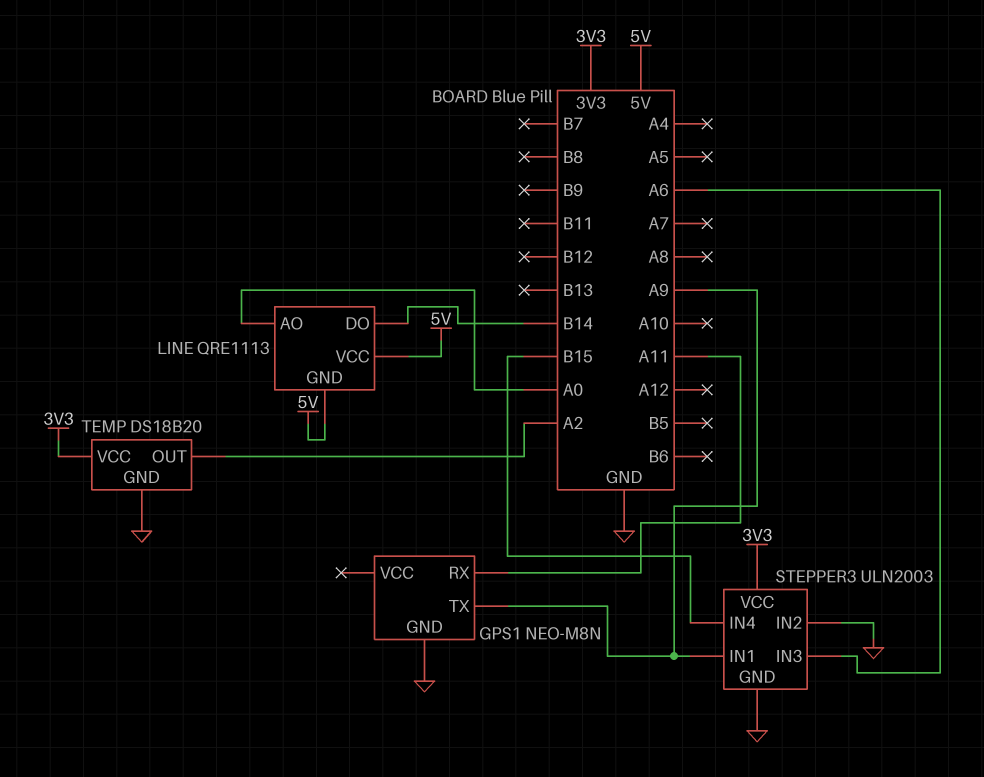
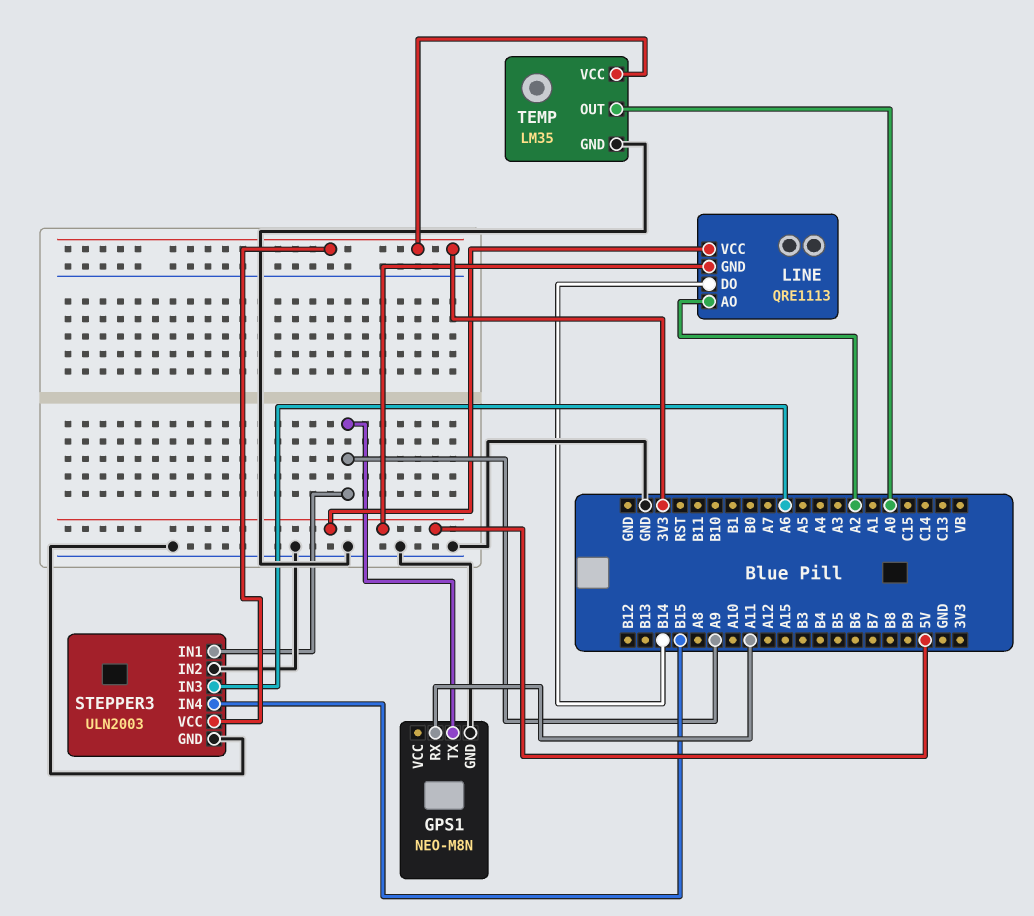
LINE pin AO: A0 -> A2
TEMP: DS18B20 -> LM35
TEMP pin OUT: A2 -> A0

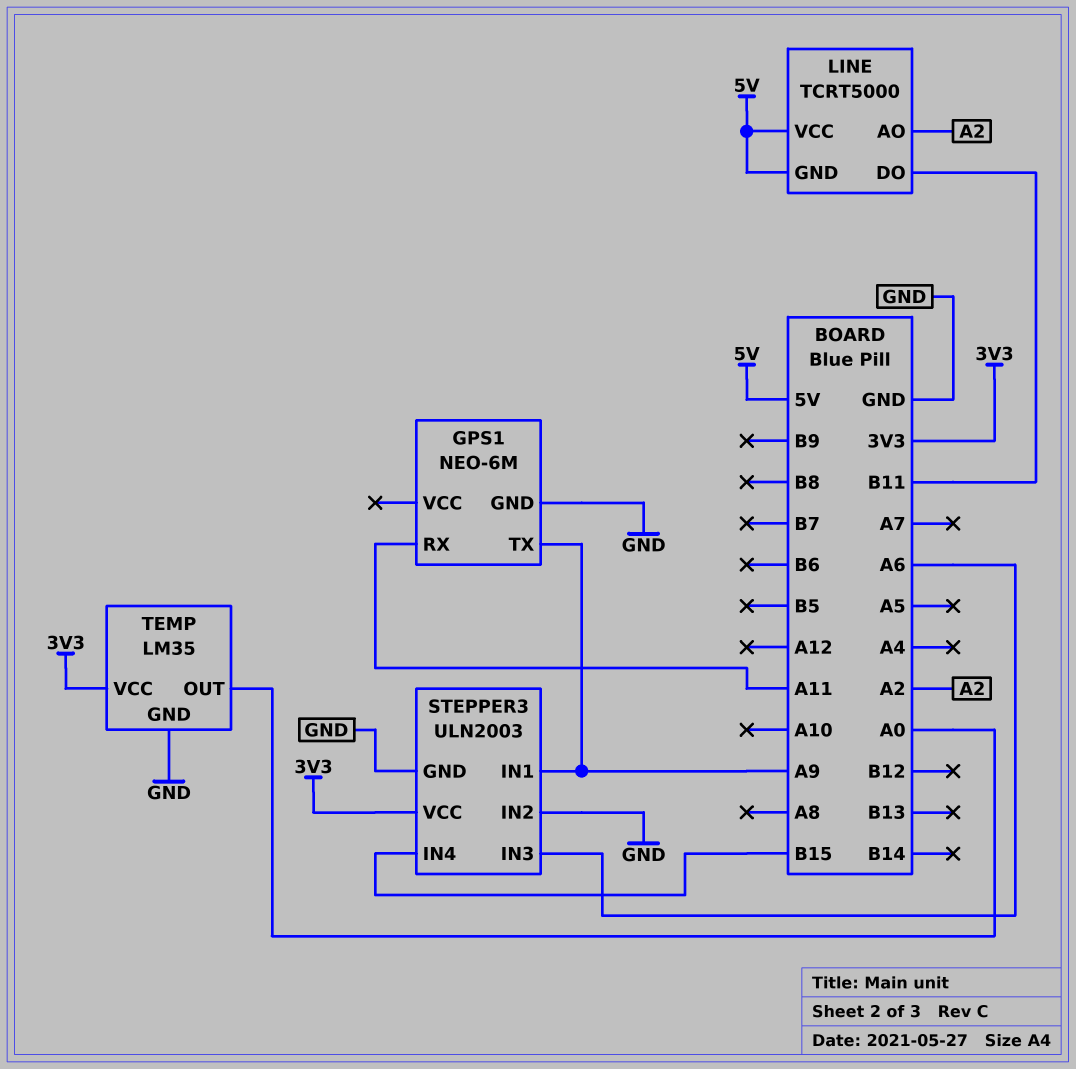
GPS1: NEO-M8N -> NEO-6M
LINE: QRE1113 -> TCRT5000
LINE pin DO: B14 -> B11

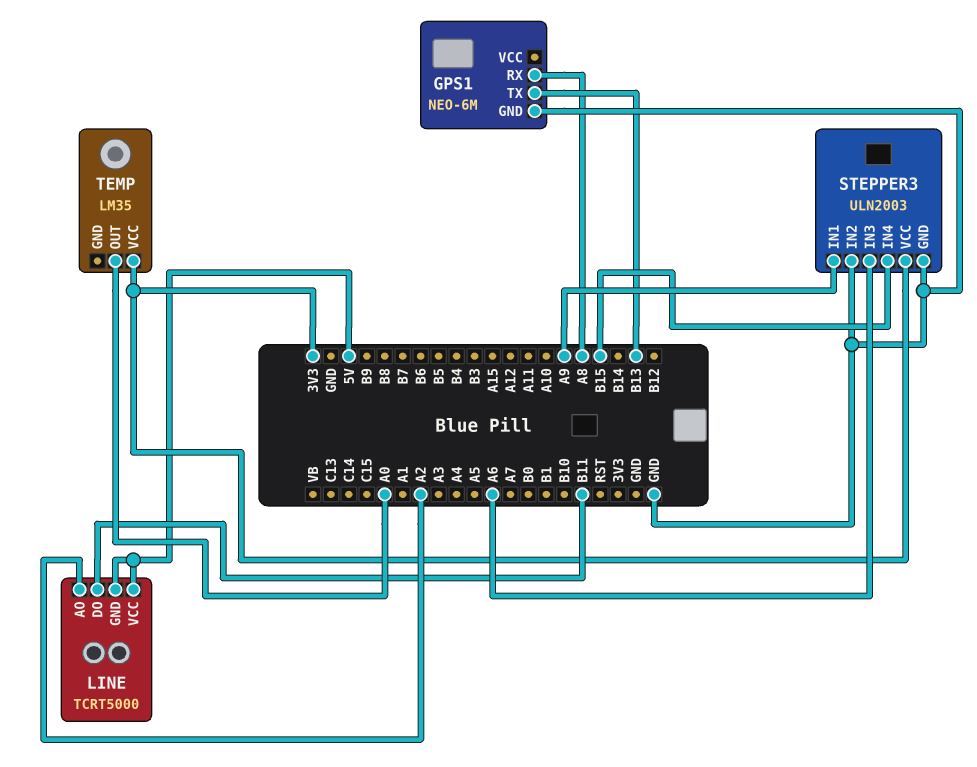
GPS1 pin RX: A11 -> A8
GPS1 pin TX: A9 -> B13
TEMP pin GND: GND -> none

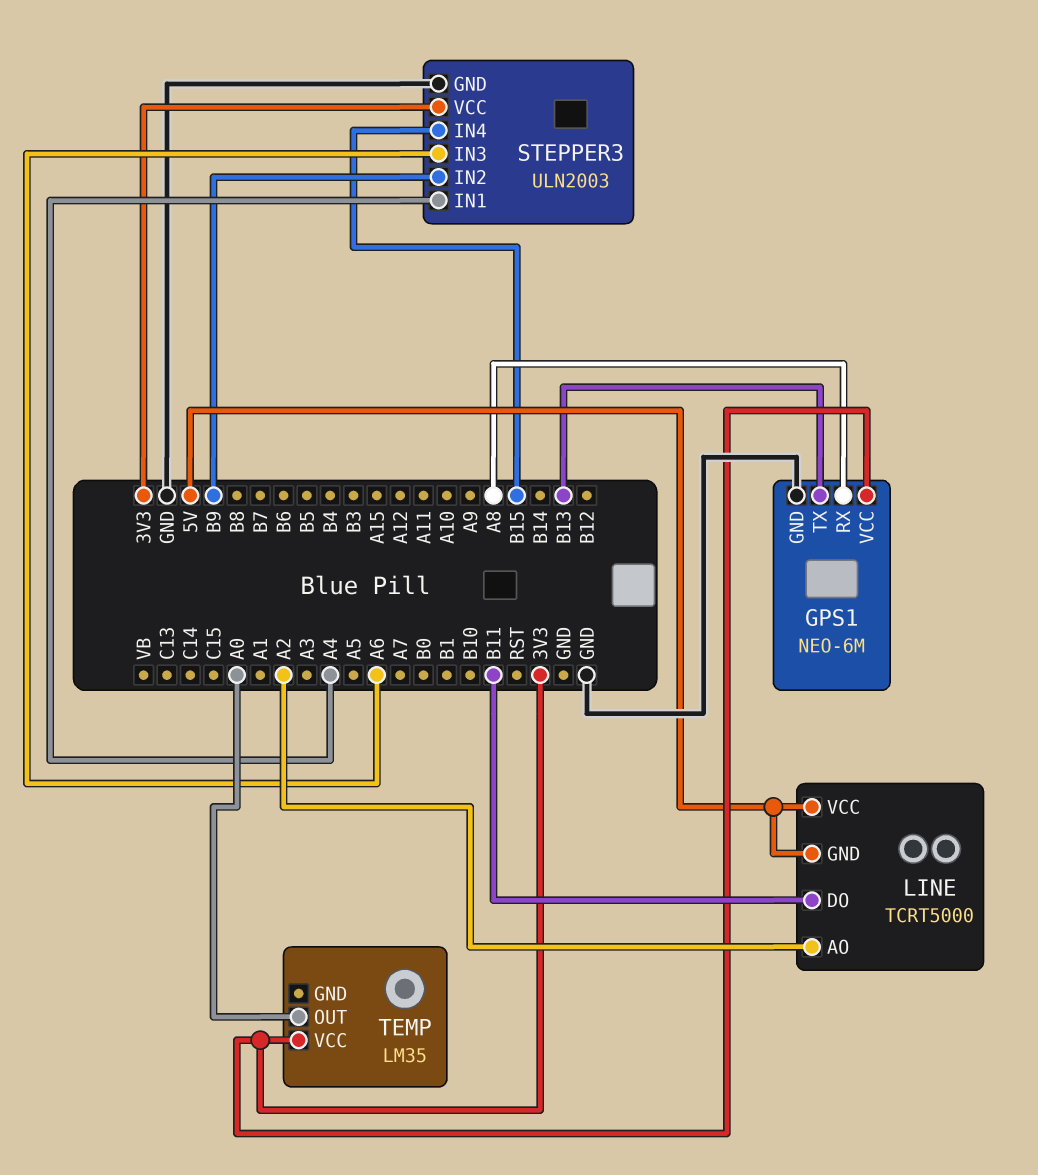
GPS1 pin VCC: none -> 3V3
STEPPER3 pin IN1: A9 -> A4
STEPPER3 pin IN2: GND -> B9

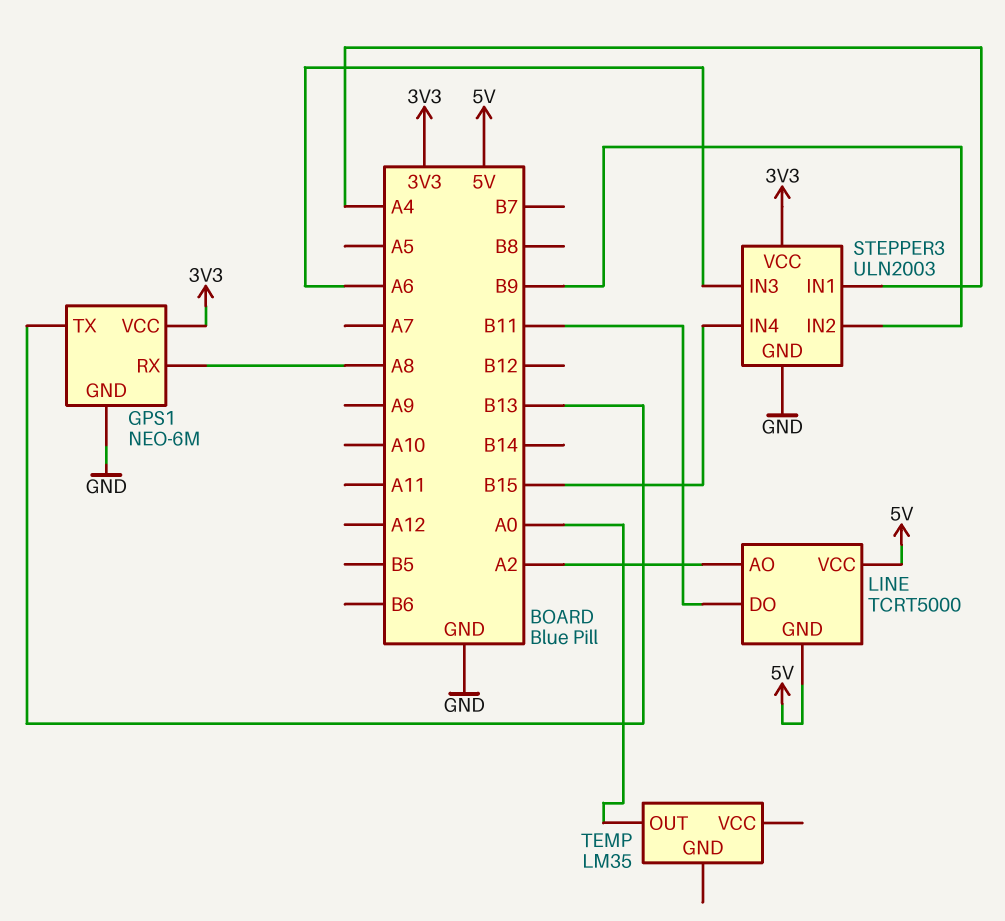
TEMP pin VCC: 3V3 -> none

